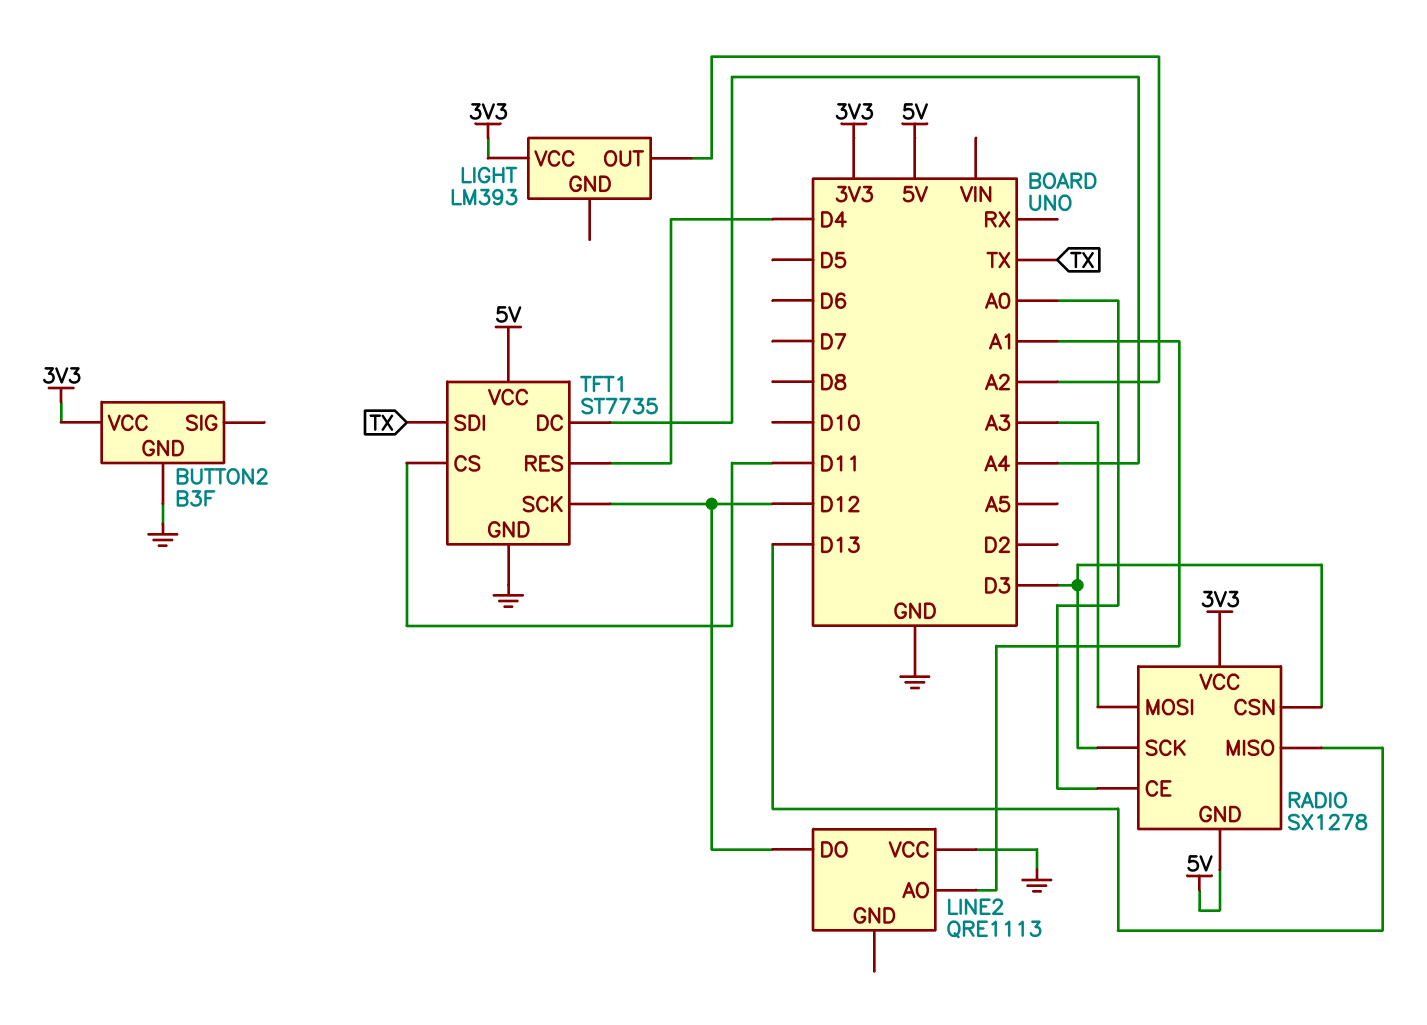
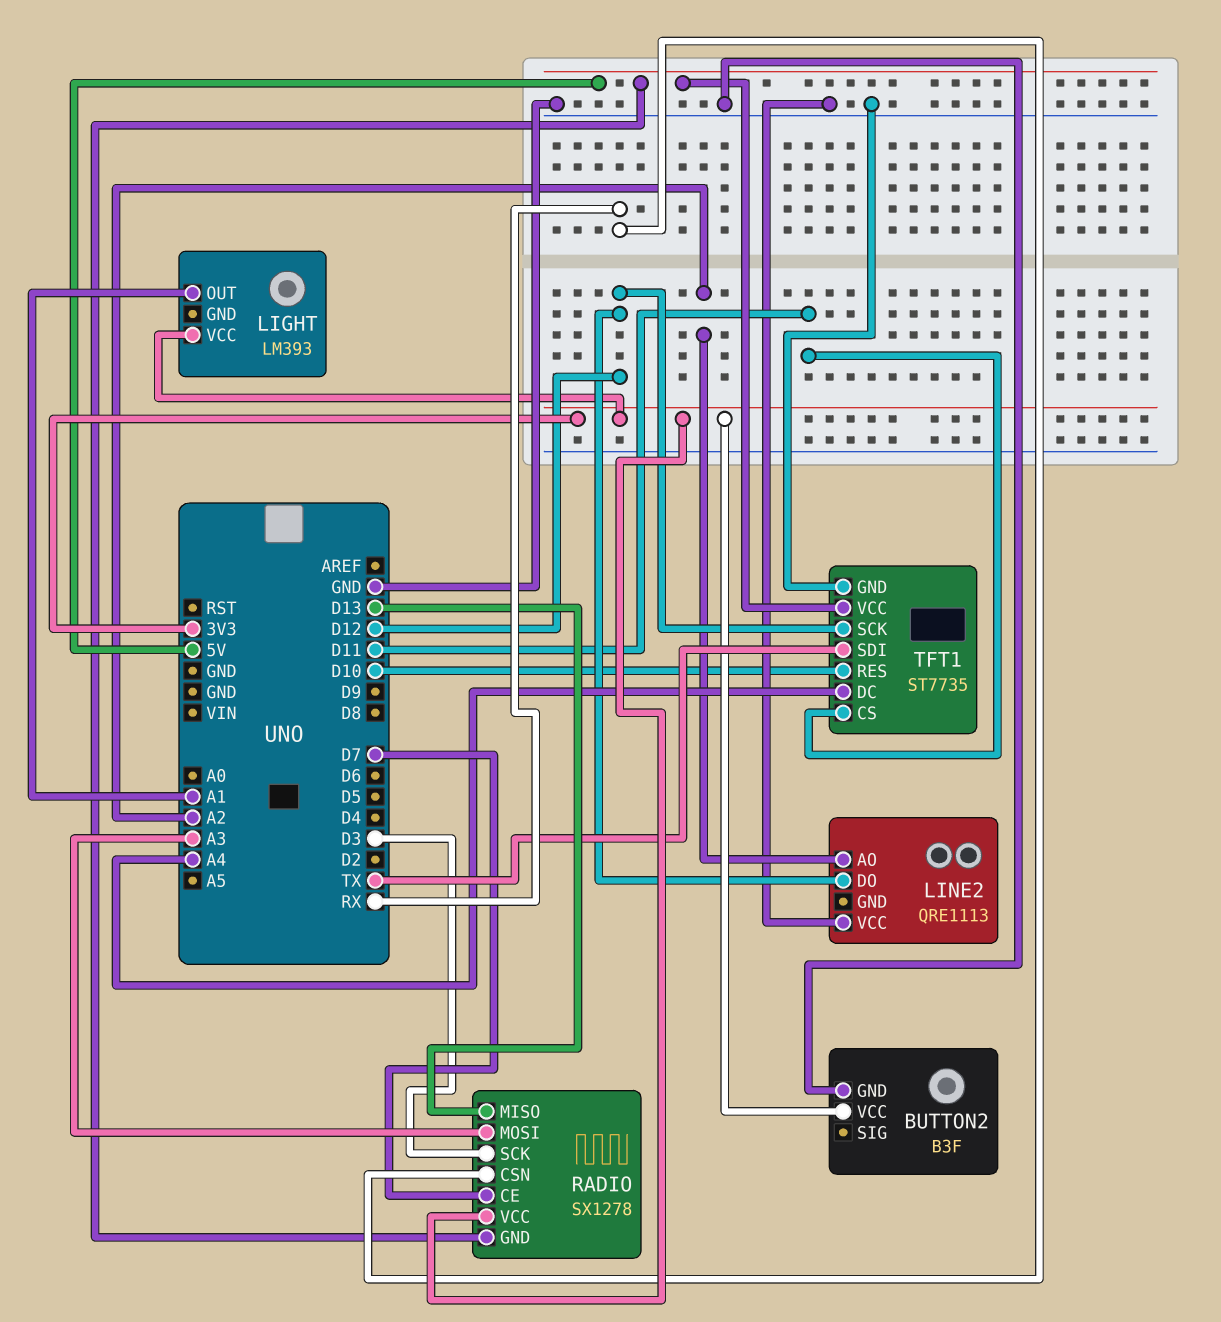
LIGHT pin OUT: A2 -> A1
LINE2 pin AO: A1 -> A2
RADIO pin CE: A0 -> D7
RADIO pin CSN: D3 -> RX
TFT1 pin RES: D4 -> D10

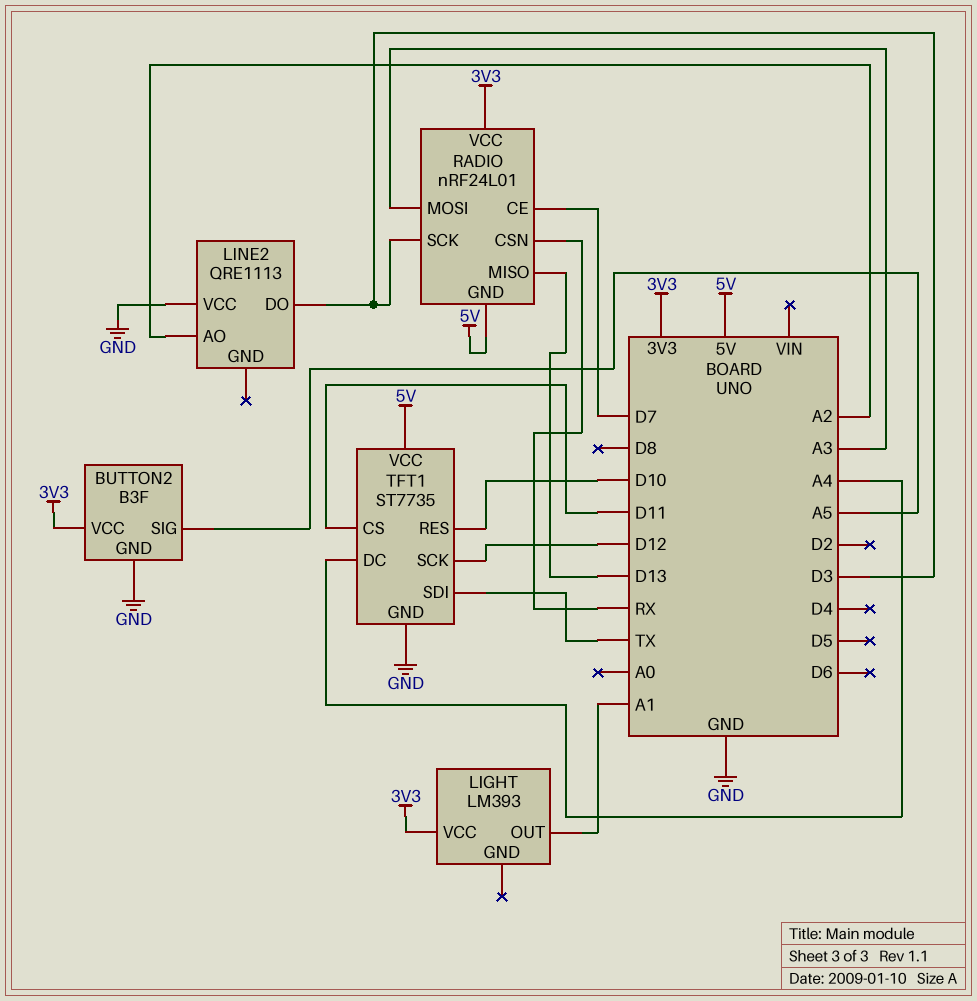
BUTTON2 pin SIG: none -> A5
LINE2 pin DO: D12 -> D3
RADIO: SX1278 -> nRF24L01

